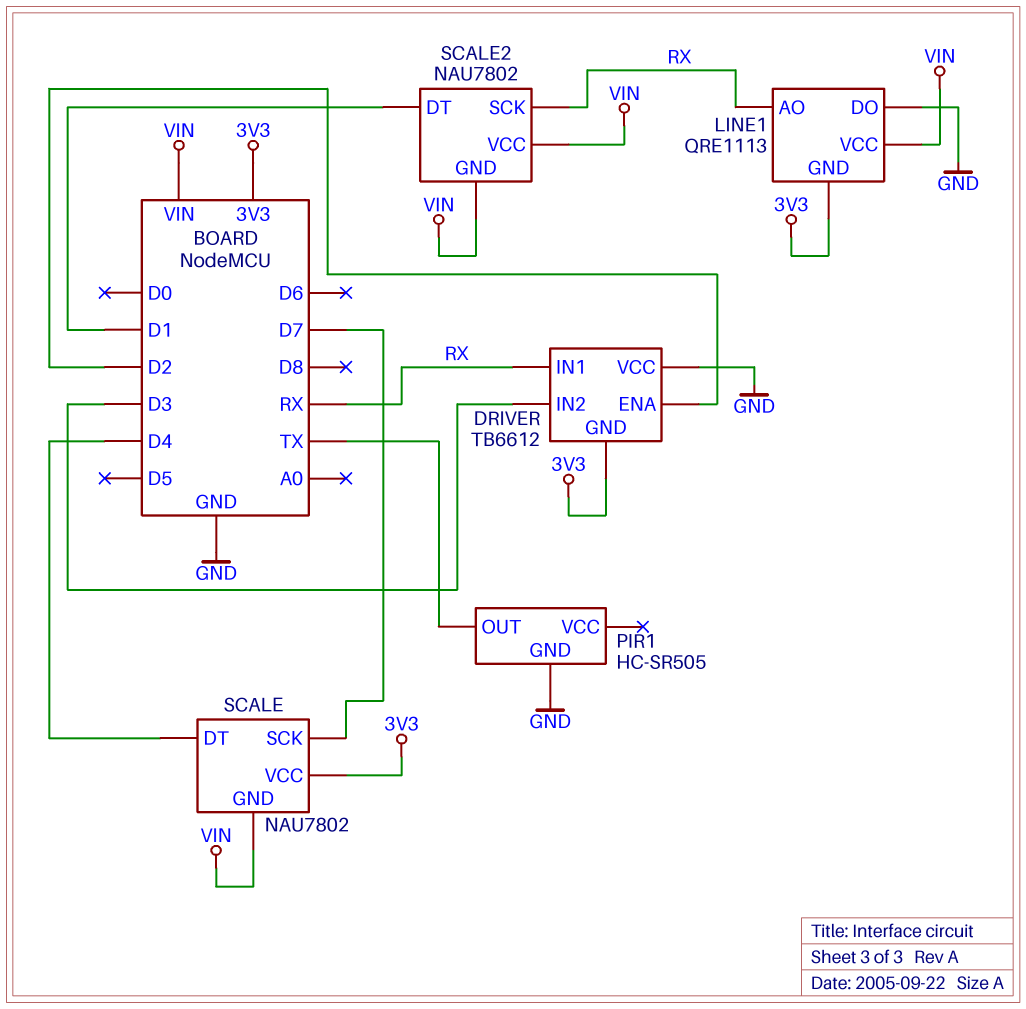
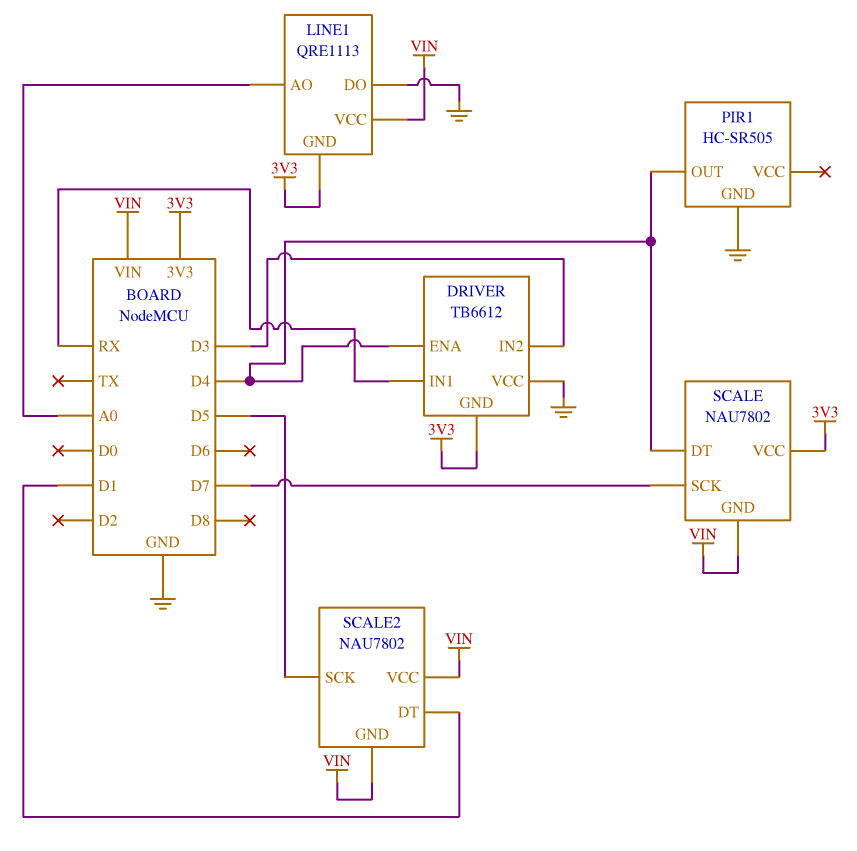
DRIVER pin ENA: D2 -> D4
LINE1 pin AO: RX -> A0
PIR1 pin OUT: TX -> D4
SCALE2 pin SCK: RX -> D5

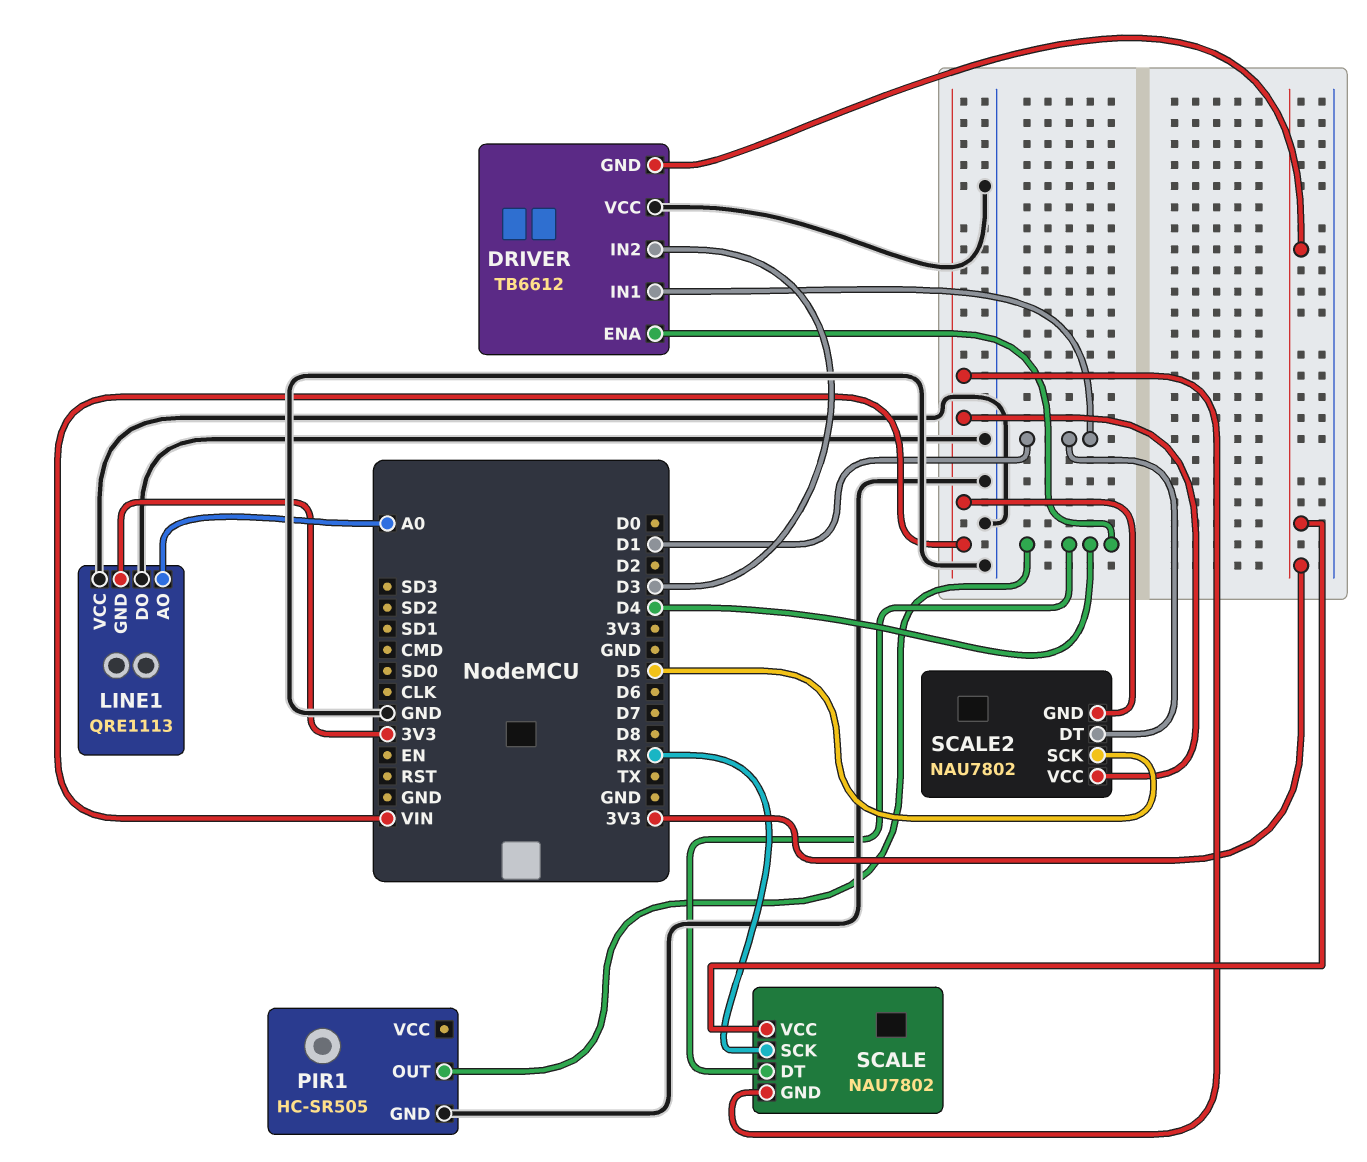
DRIVER pin IN1: RX -> D1
LINE1 pin VCC: VIN -> GND
SCALE pin SCK: D7 -> RX

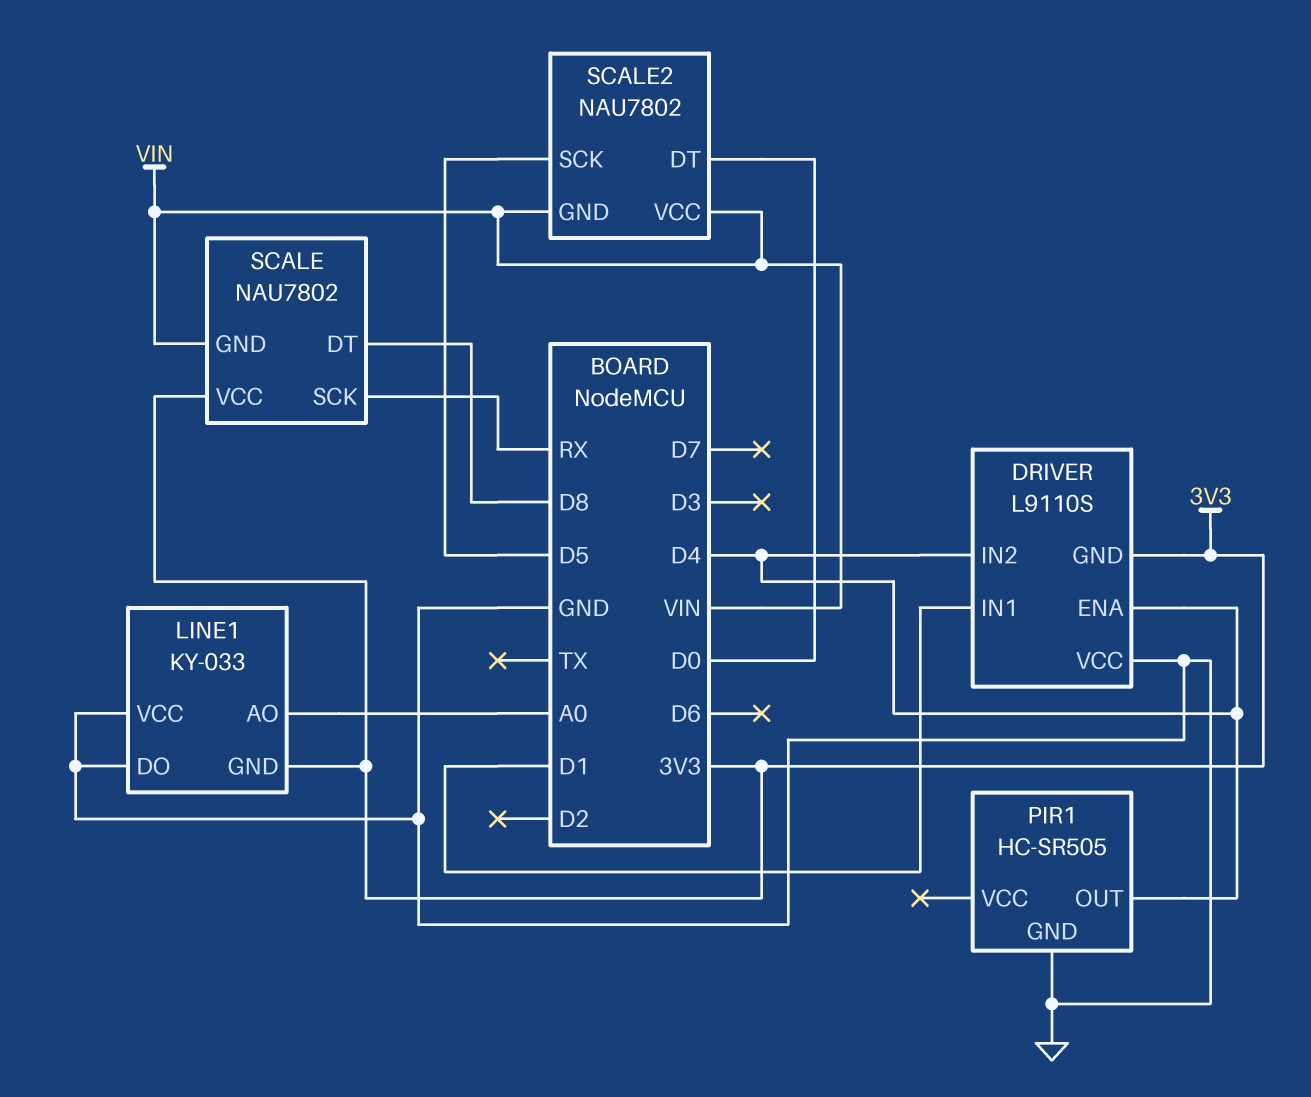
DRIVER: TB6612 -> L9110S
DRIVER pin IN2: D3 -> D4
LINE1: QRE1113 -> KY-033
SCALE pin DT: D4 -> D8
SCALE2 pin DT: D1 -> D0

